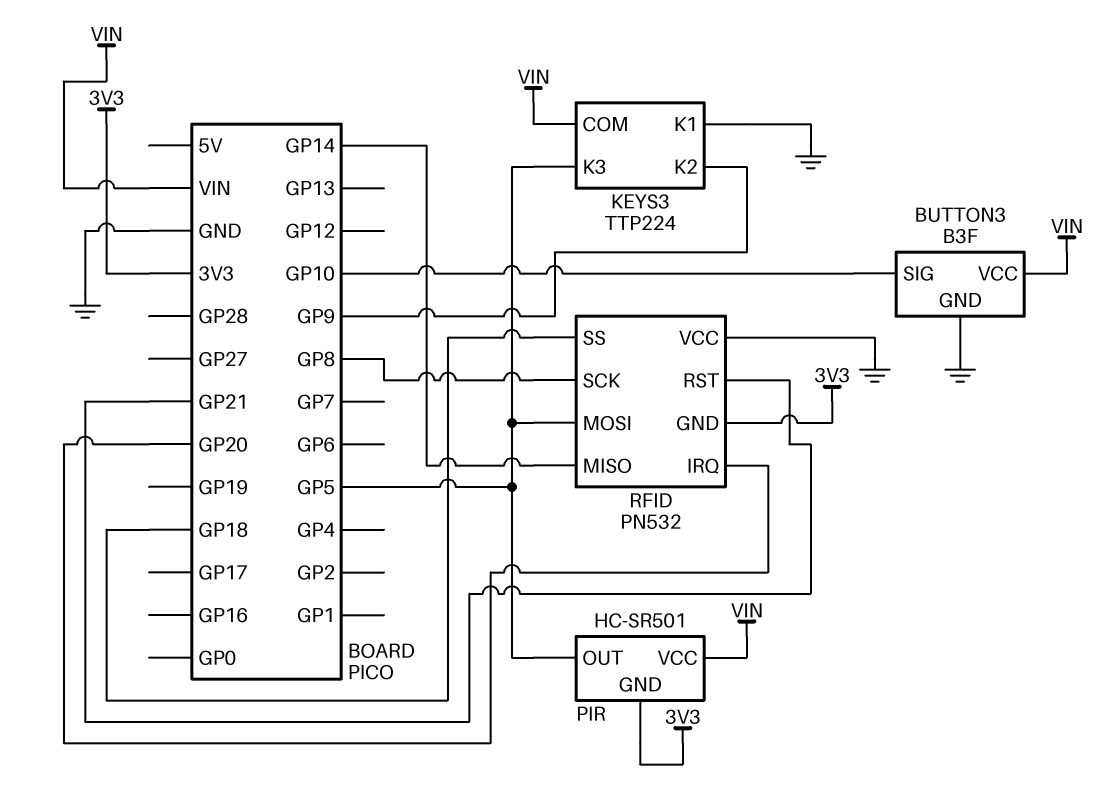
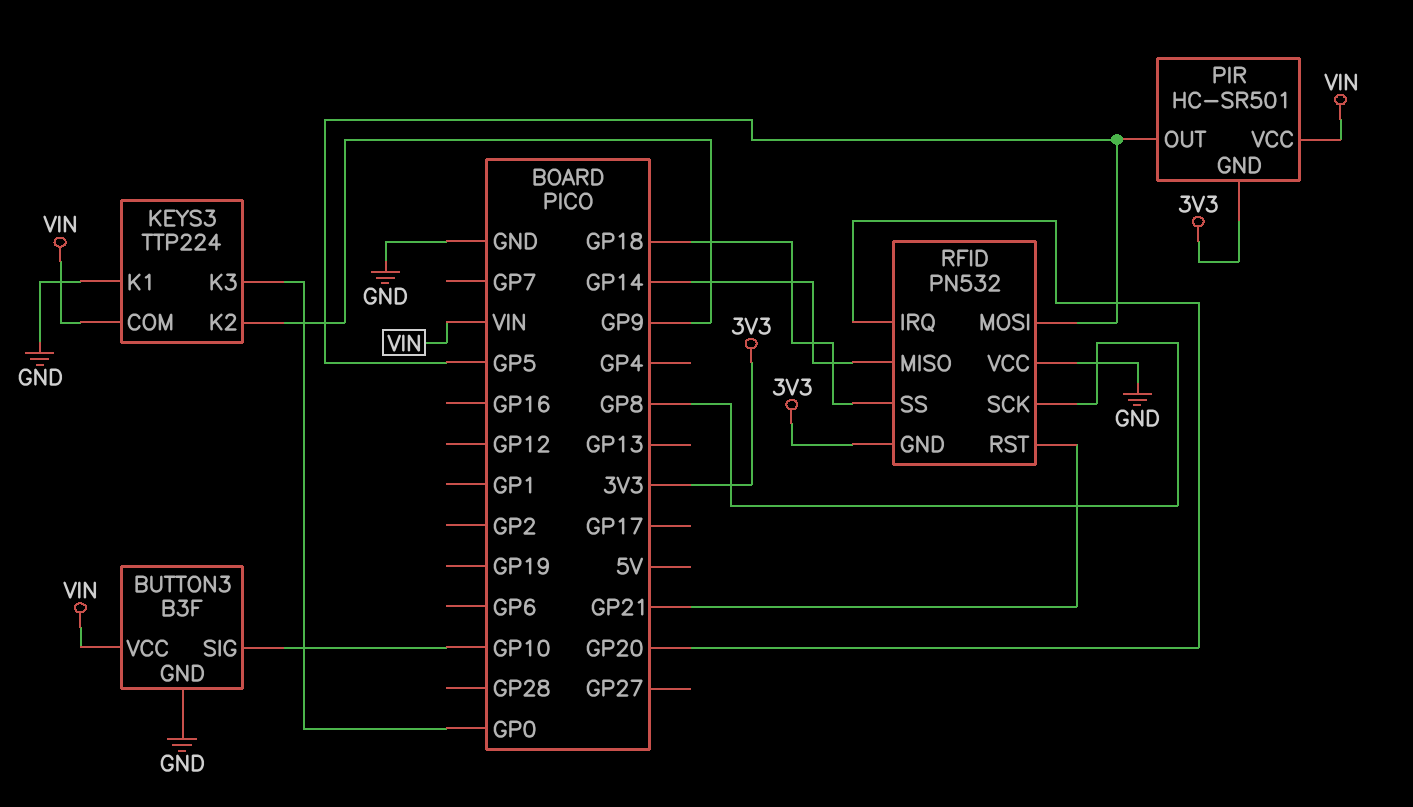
KEYS3 pin K3: GP5 -> GP0

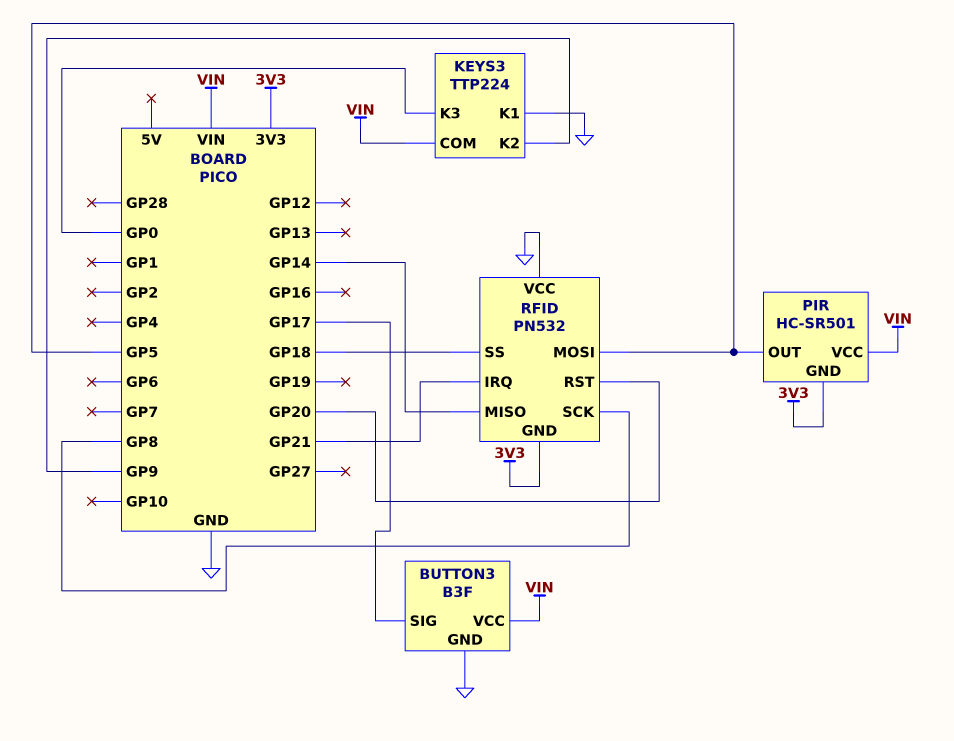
BUTTON3 pin SIG: GP10 -> GP17
RFID pin IRQ: GP20 -> GP21
RFID pin RST: GP21 -> GP20

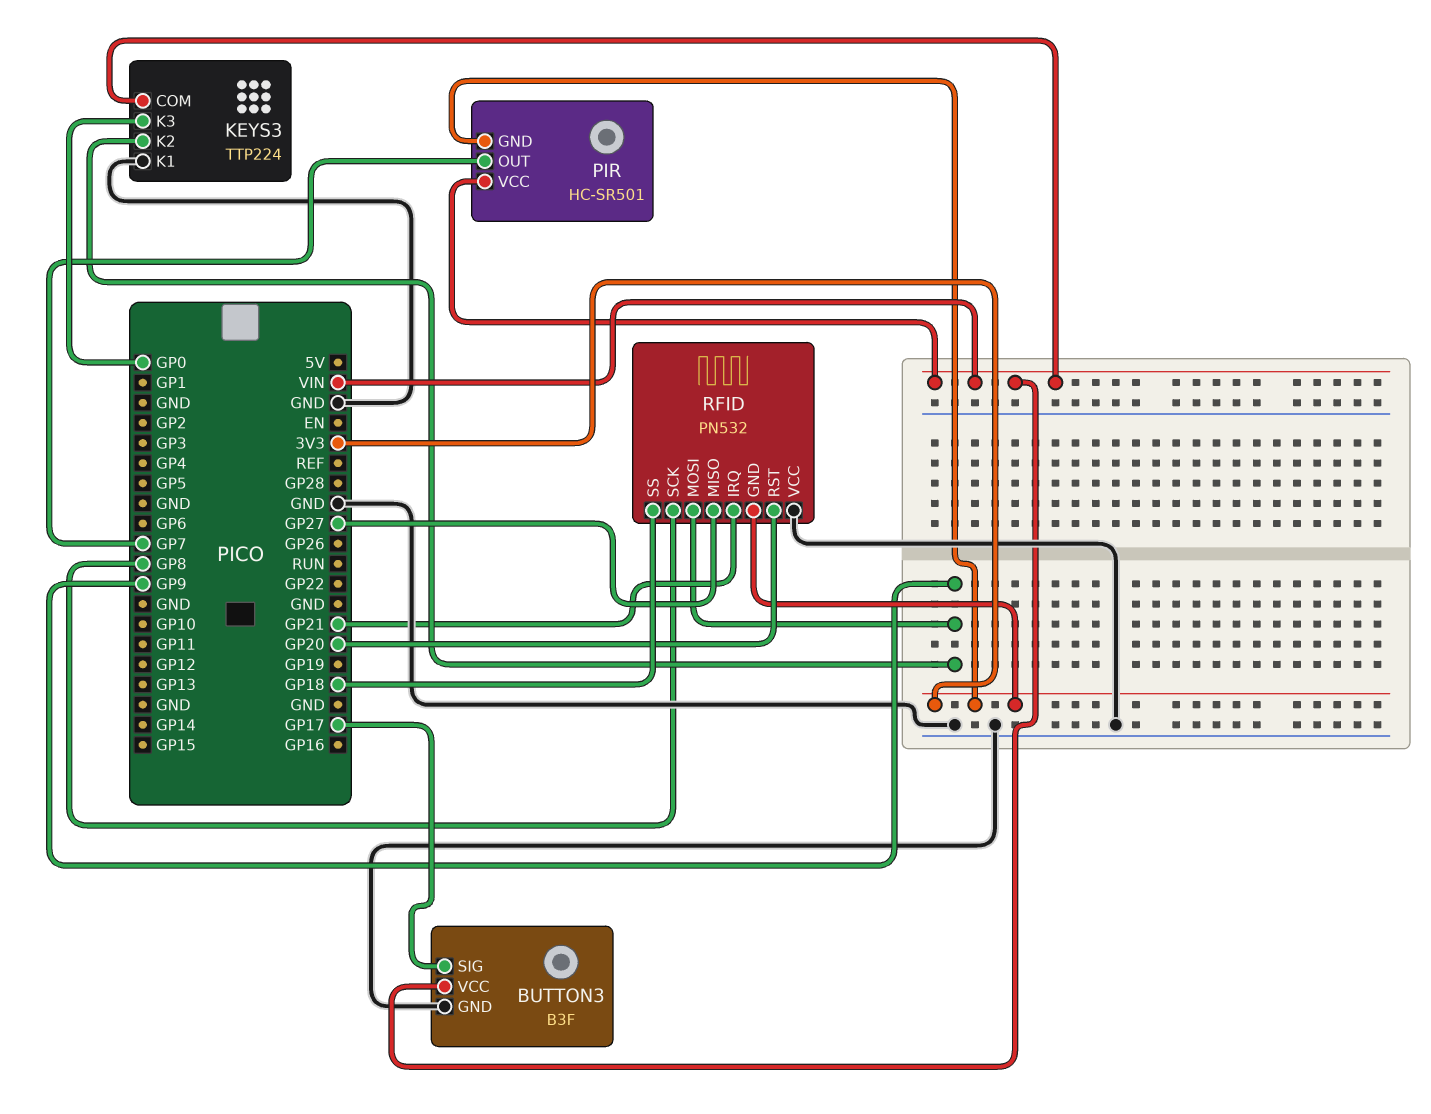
PIR pin OUT: GP5 -> GP7
RFID pin MISO: GP14 -> GP27
RFID pin MOSI: GP5 -> GP9

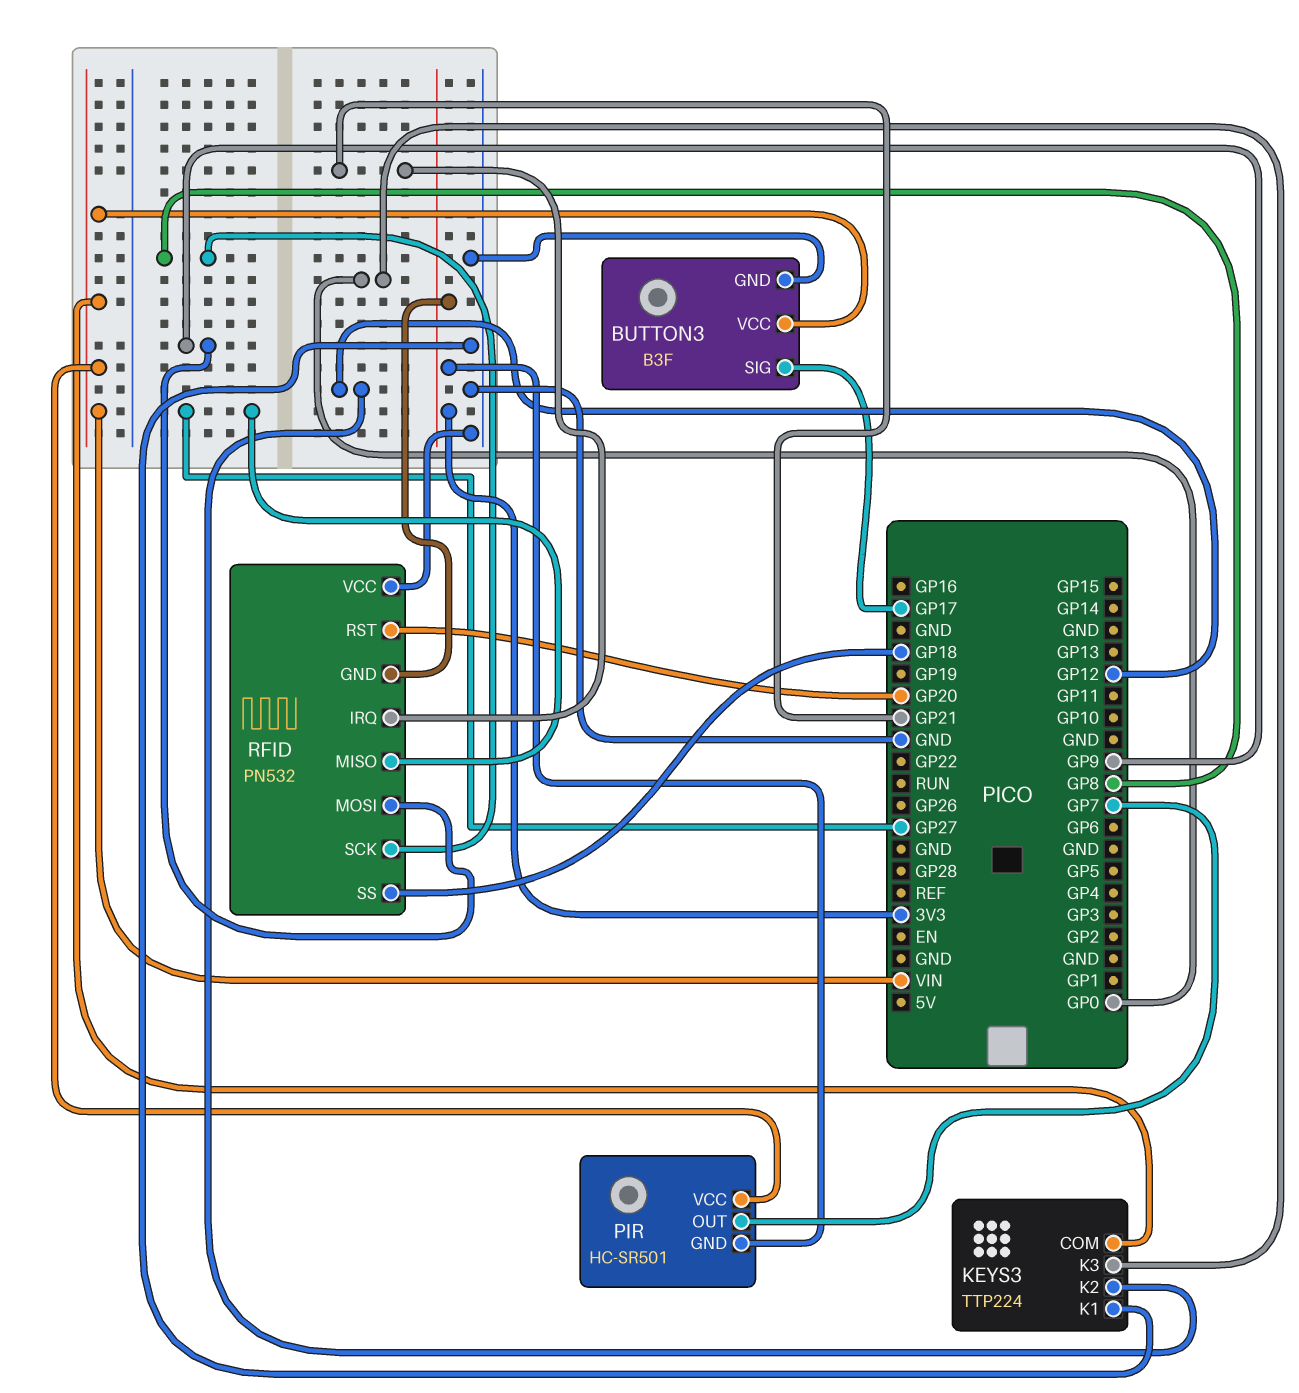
KEYS3 pin K2: GP9 -> GP12

